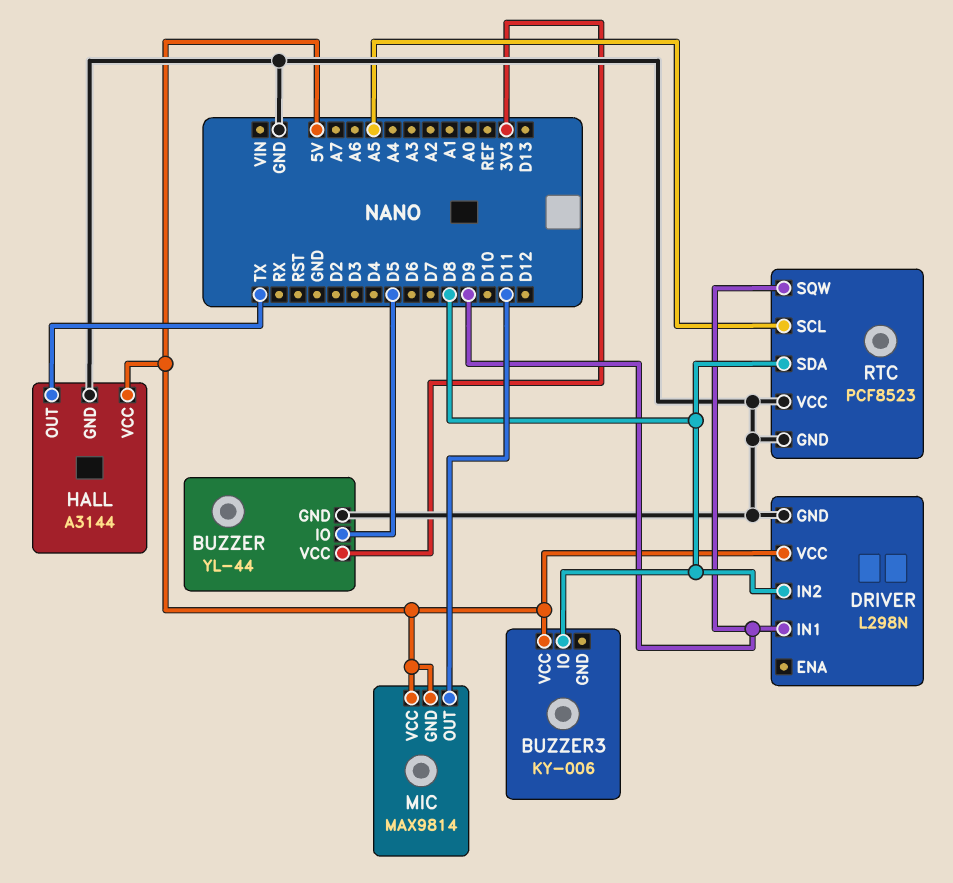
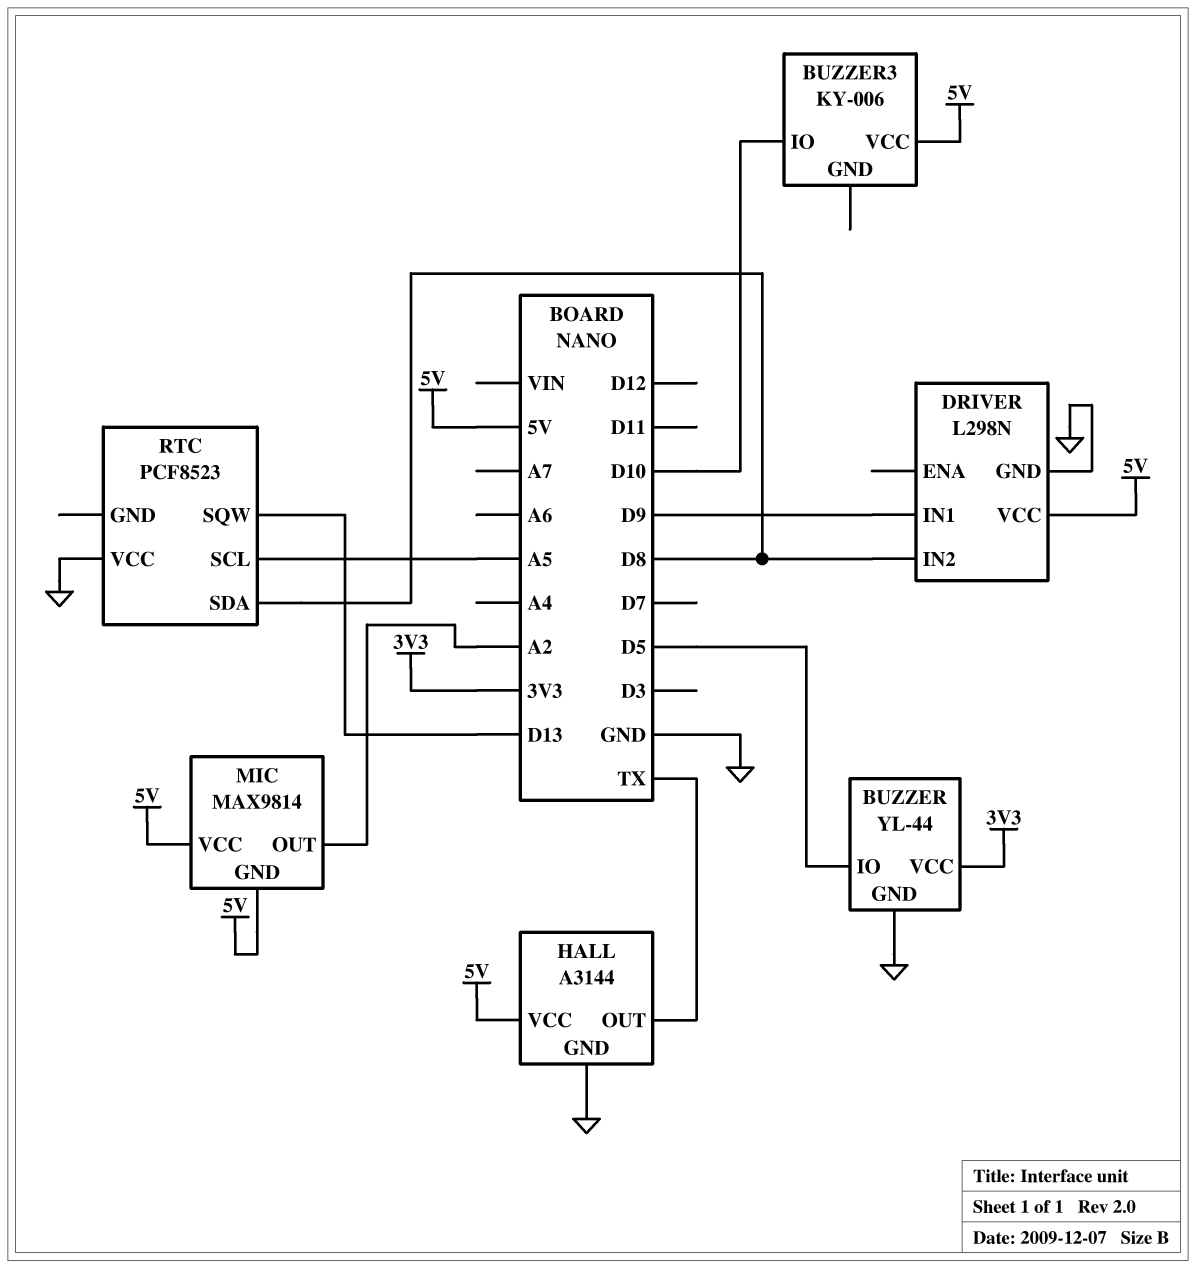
BUZZER3 pin IO: D8 -> D10
MIC pin OUT: D11 -> A2
RTC pin GND: GND -> none
RTC pin SQW: D9 -> D13

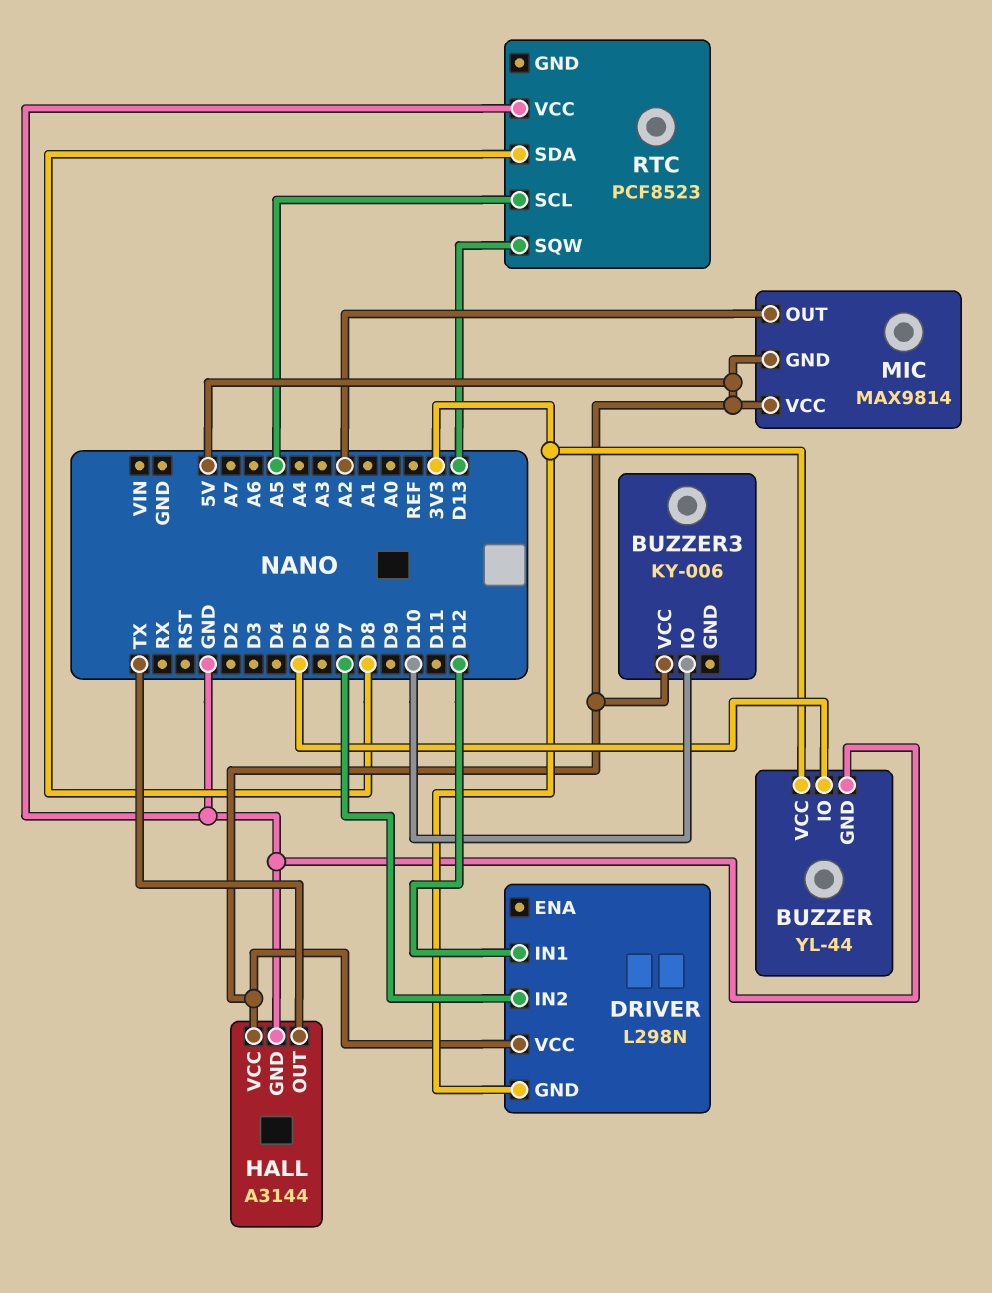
DRIVER pin GND: GND -> 3V3
DRIVER pin IN1: D9 -> D12
DRIVER pin IN2: D8 -> D7

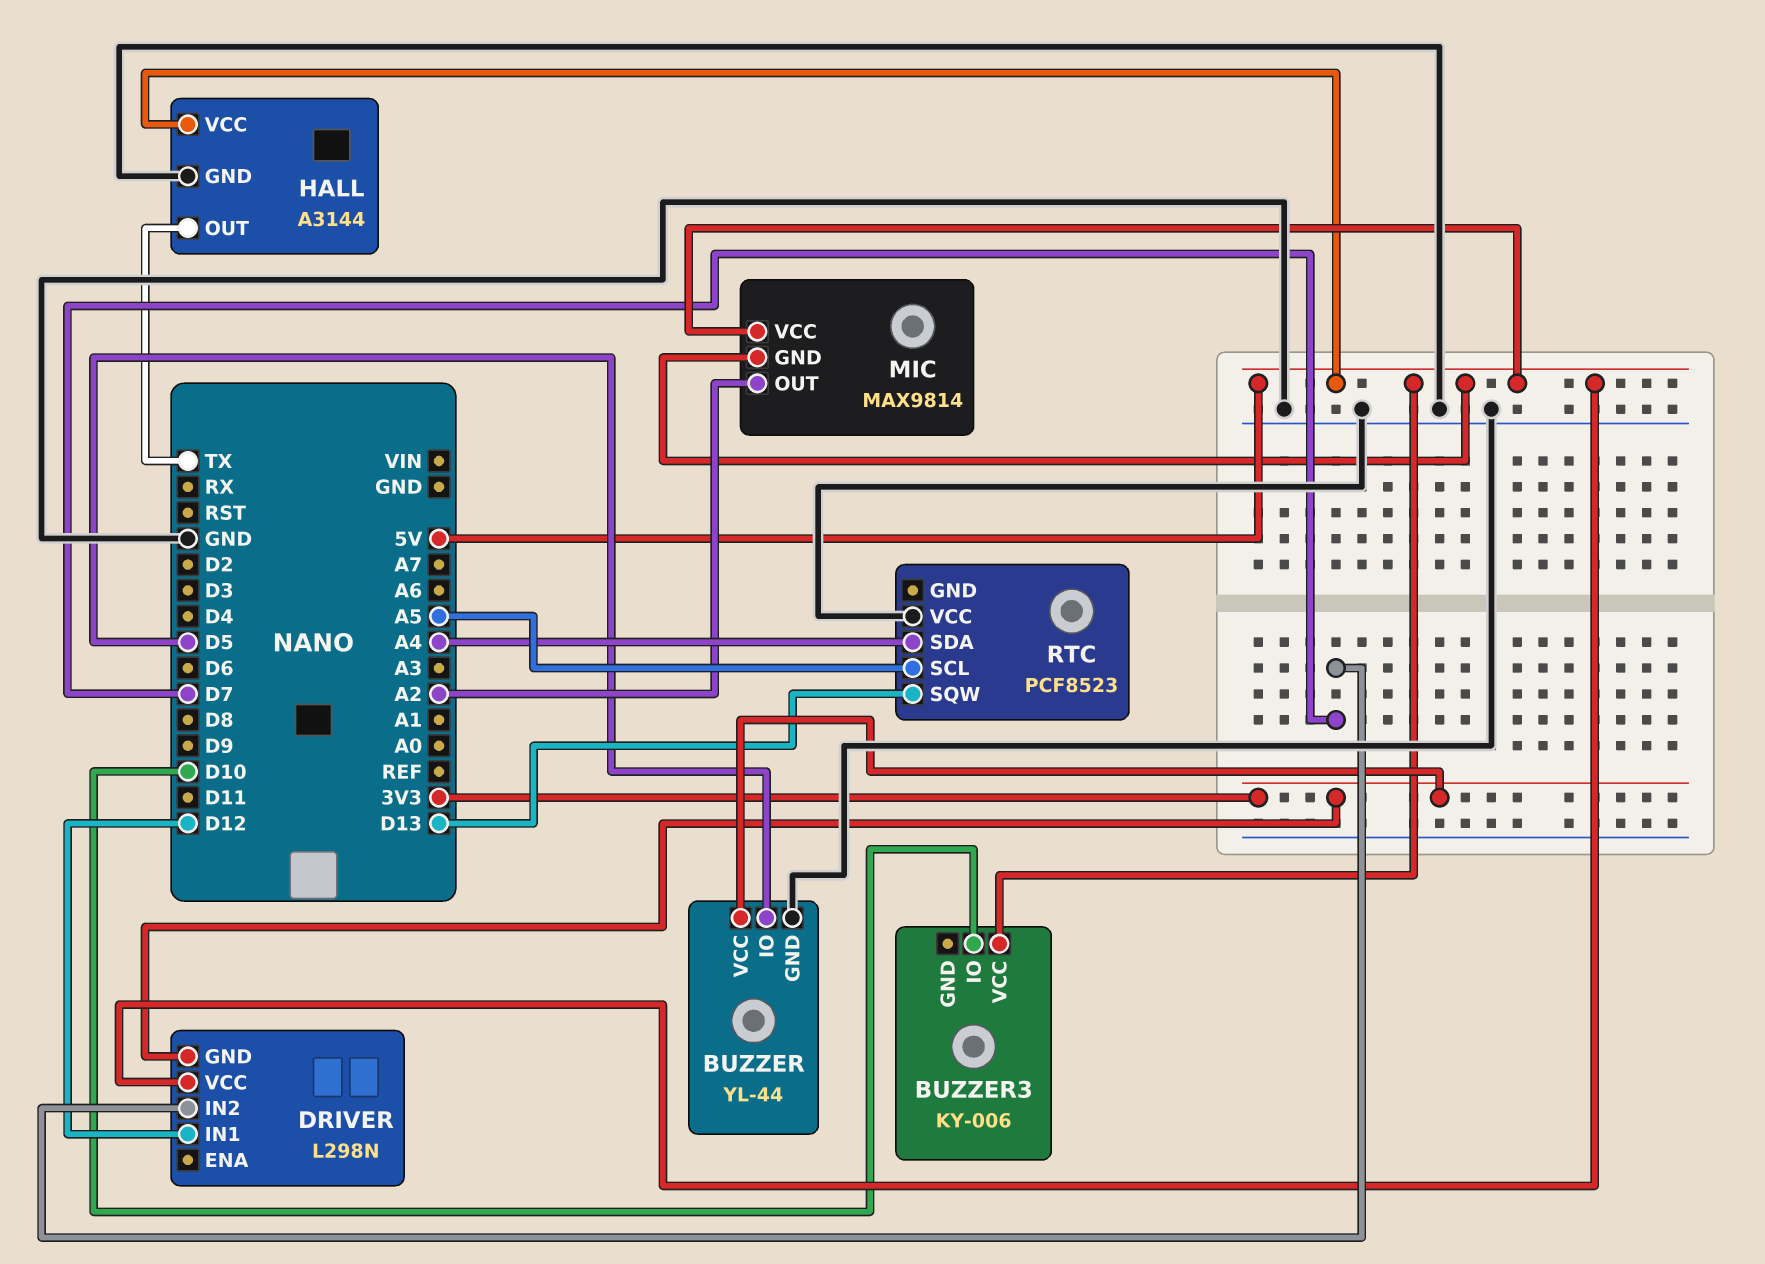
RTC pin SDA: D8 -> A4

